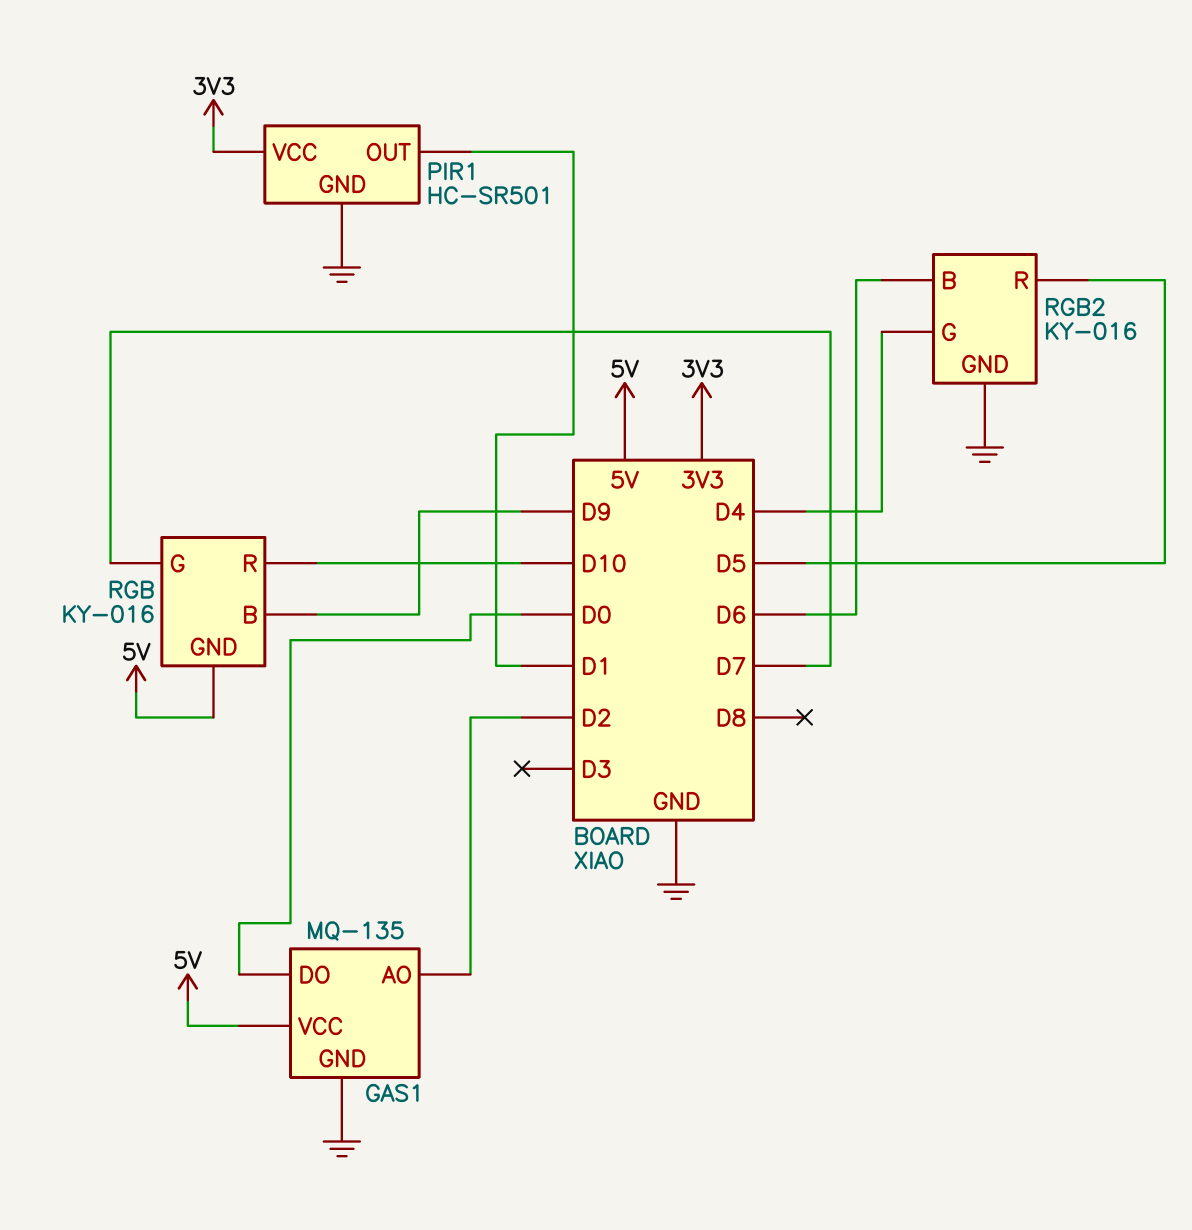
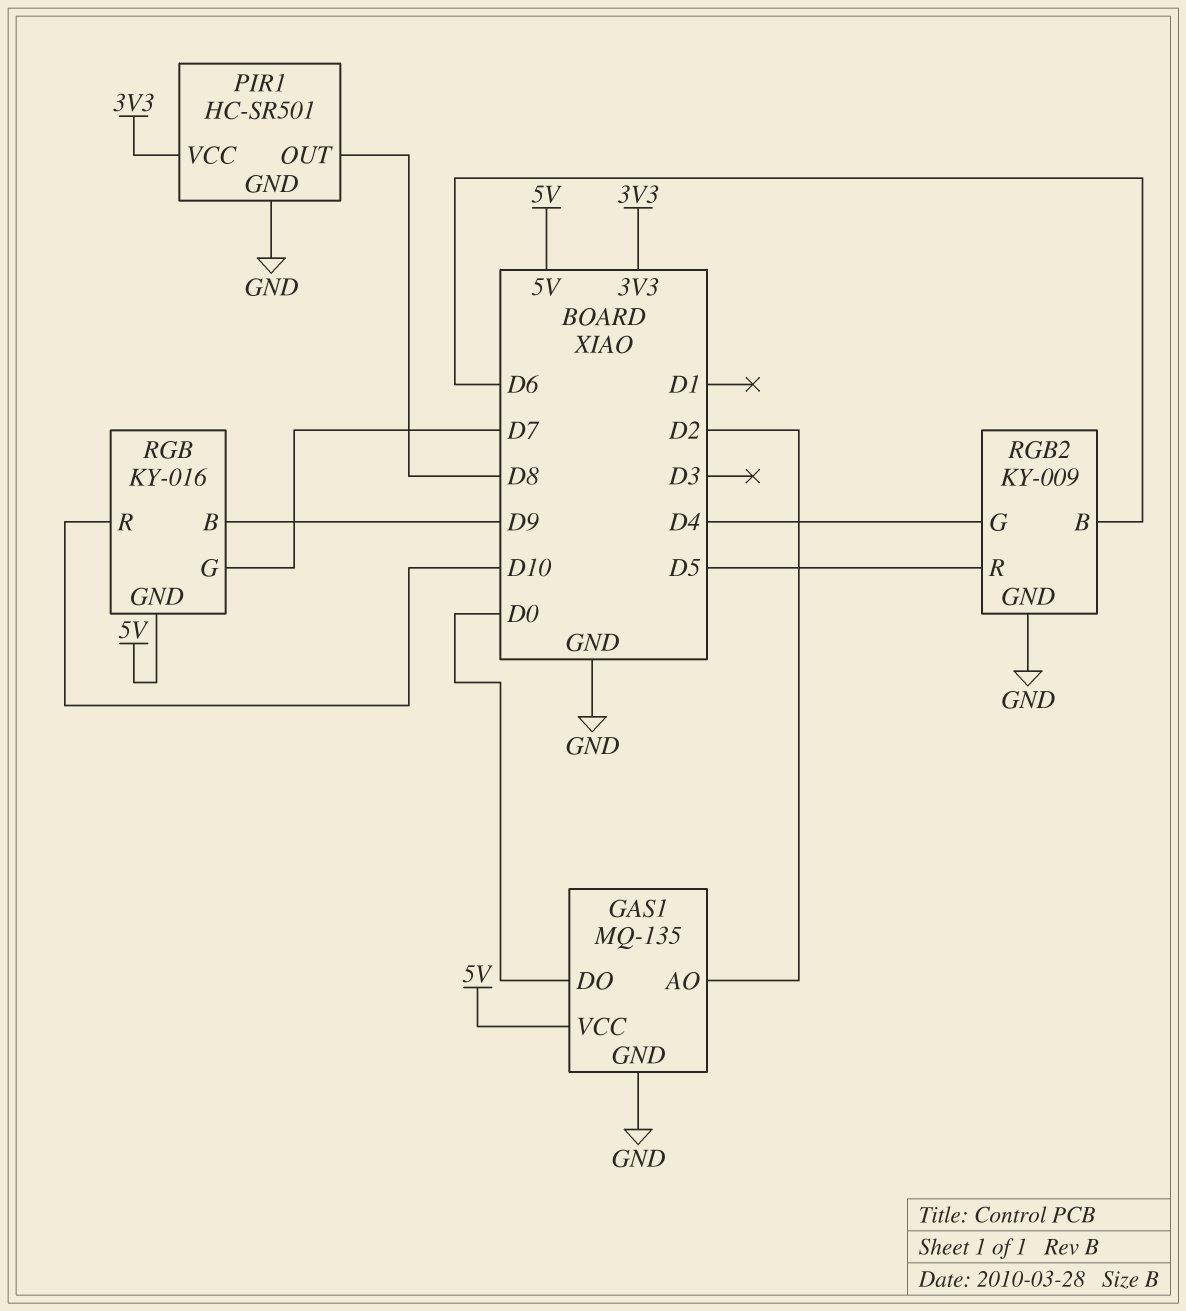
PIR1 pin OUT: D1 -> D8
RGB2: KY-016 -> KY-009

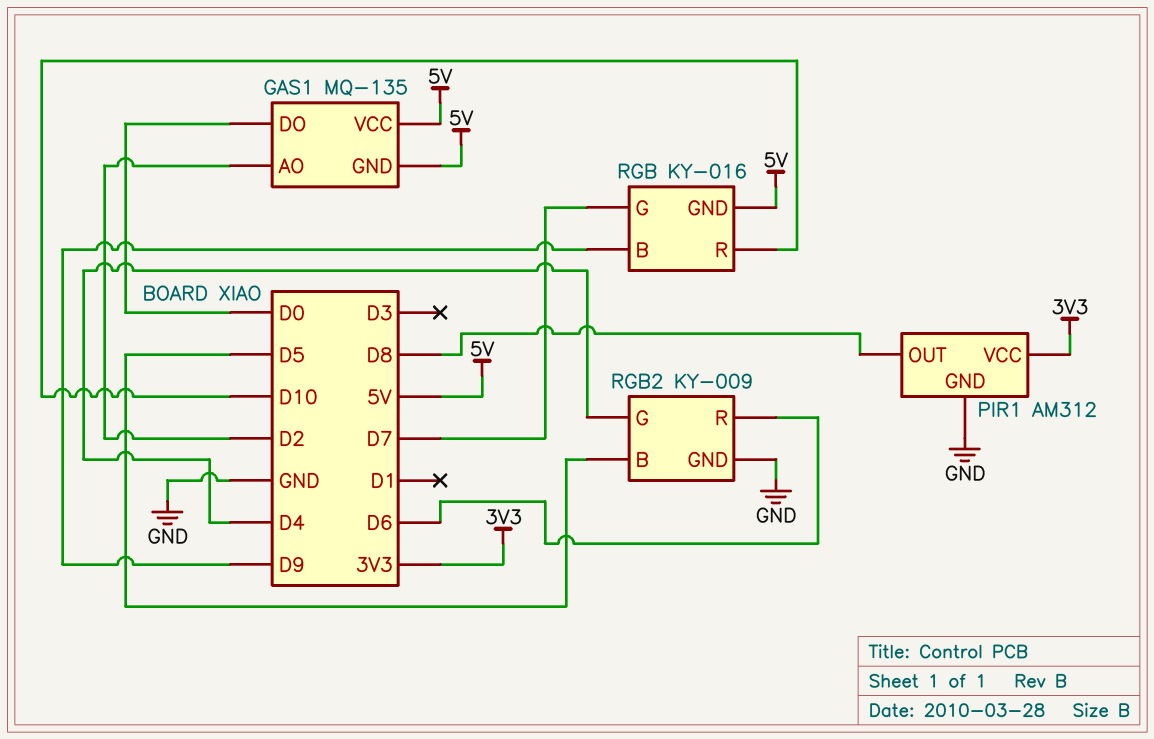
GAS1 pin GND: GND -> 5V
PIR1: HC-SR501 -> AM312
RGB2 pin B: D6 -> D5
RGB2 pin R: D5 -> D6

